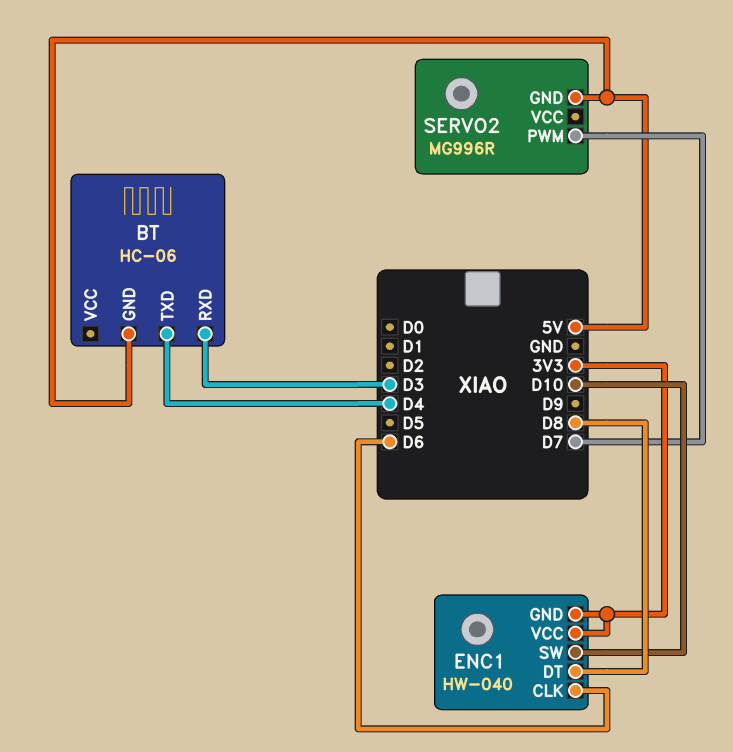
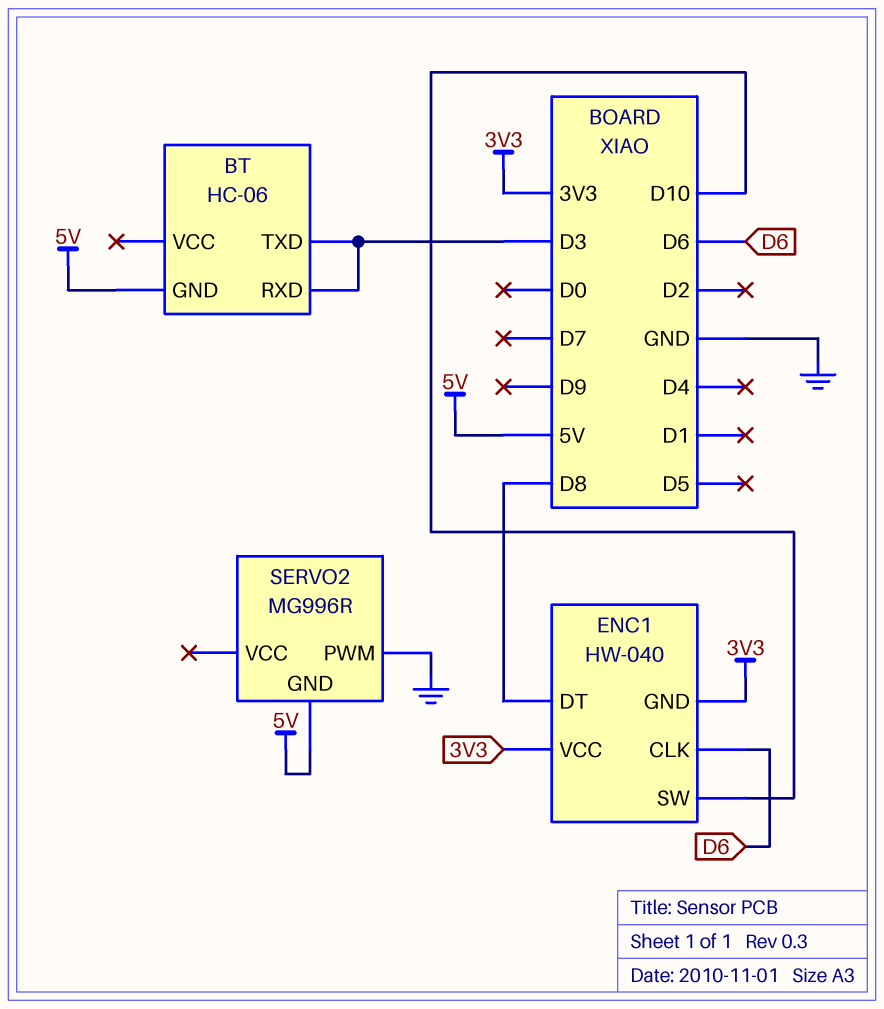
BT pin TXD: D4 -> D3
SERVO2 pin PWM: D7 -> GND

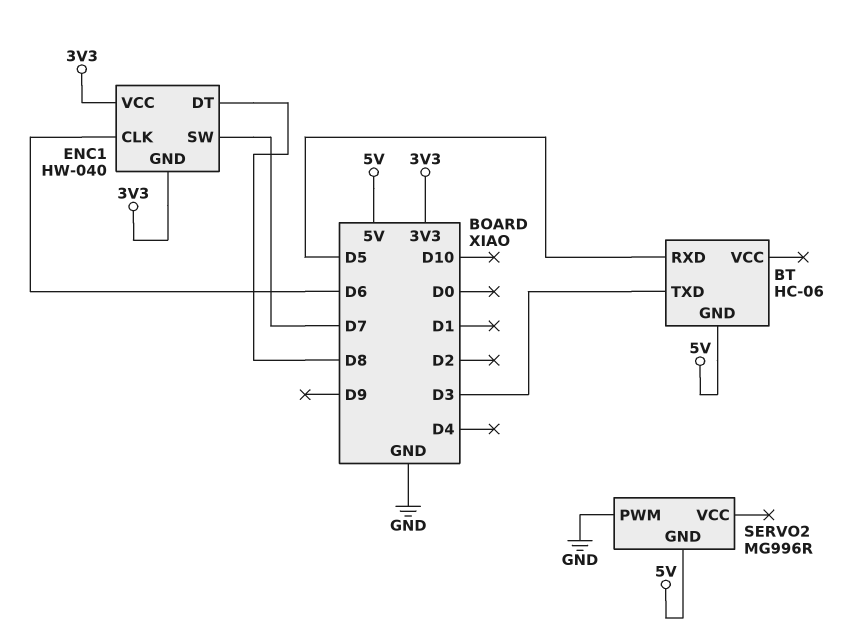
BT pin RXD: D3 -> D5
ENC1 pin SW: D10 -> D7

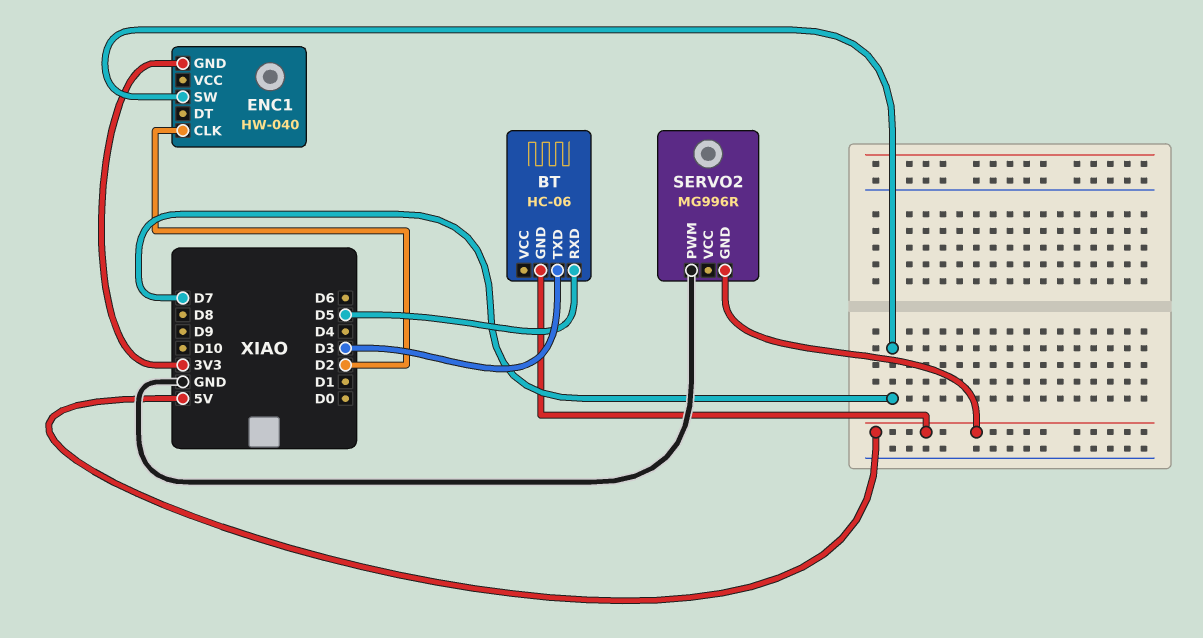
ENC1 pin CLK: D6 -> D2
ENC1 pin DT: D8 -> none
ENC1 pin VCC: 3V3 -> none

